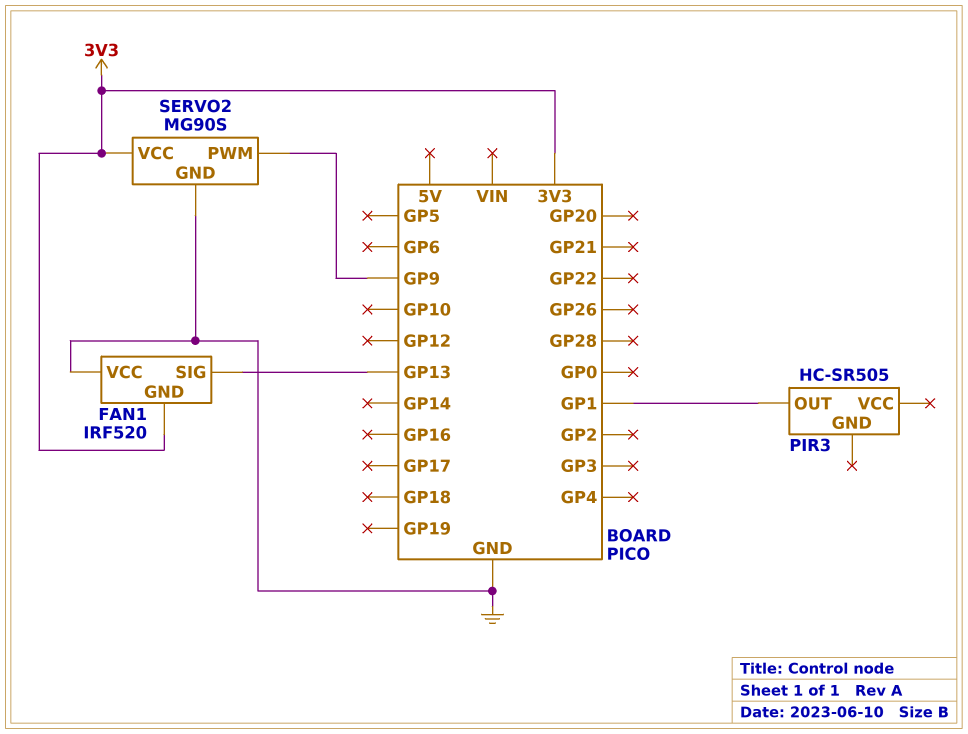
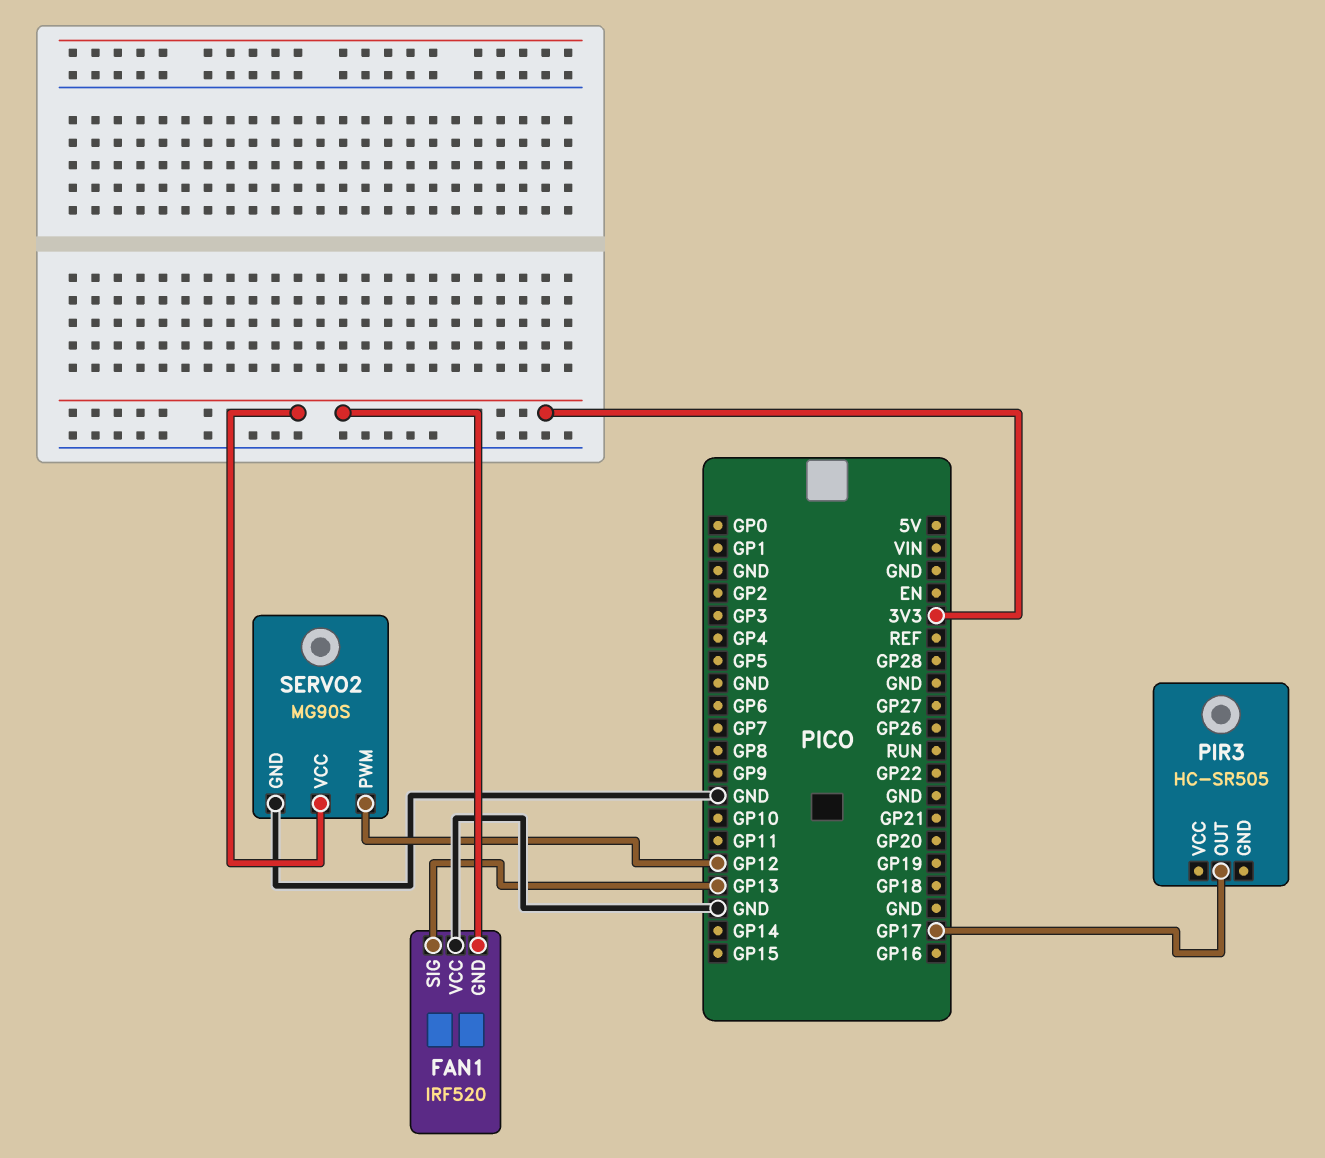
PIR3 pin OUT: GP1 -> GP17
SERVO2 pin PWM: GP9 -> GP12

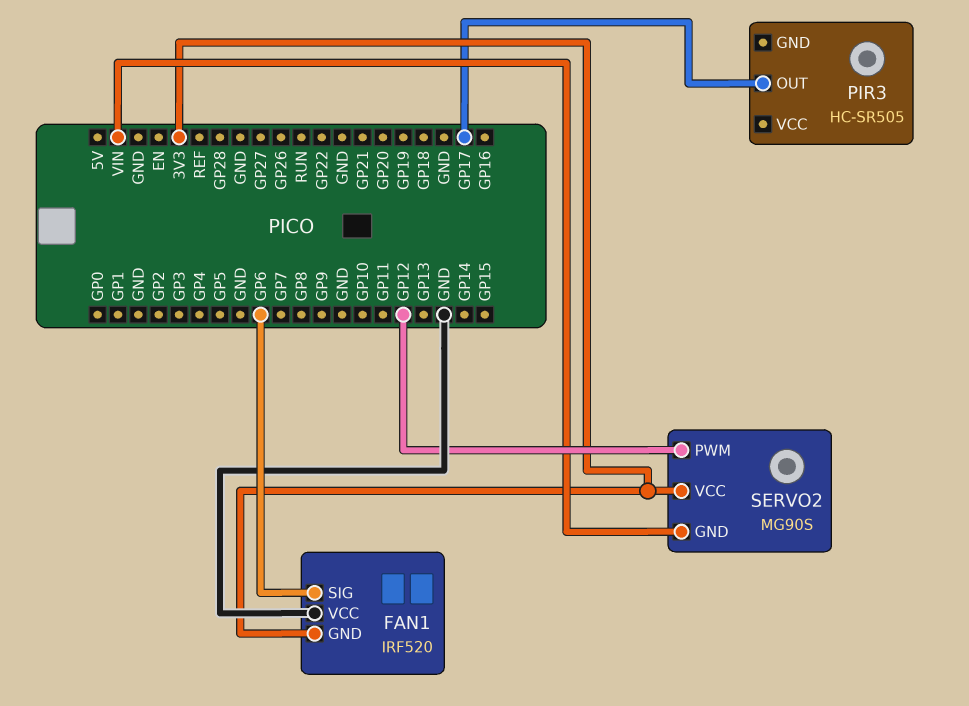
FAN1 pin SIG: GP13 -> GP6
SERVO2 pin GND: GND -> VIN

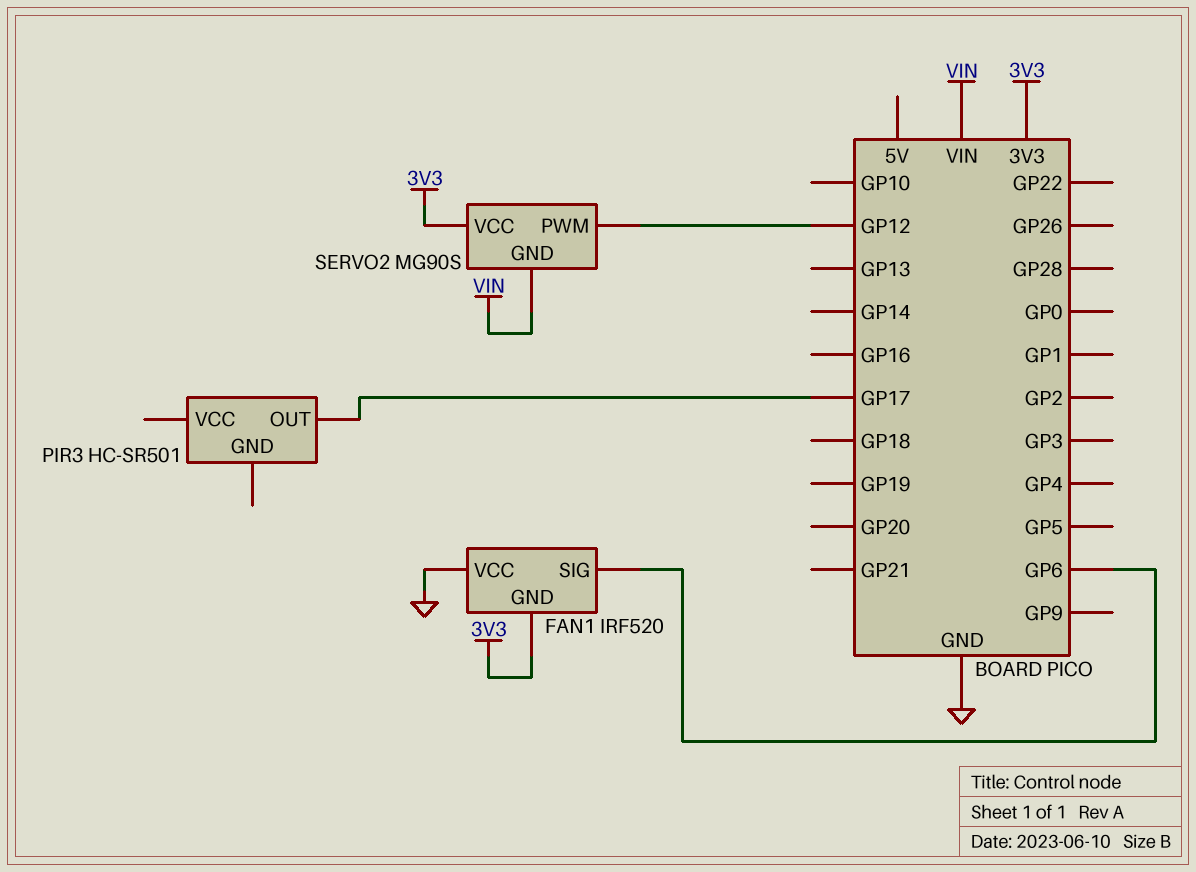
PIR3: HC-SR505 -> HC-SR501

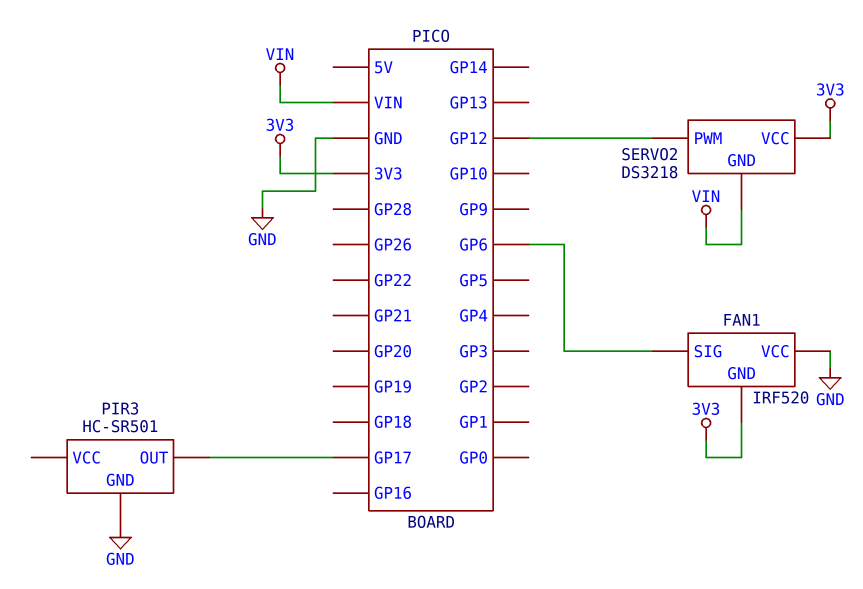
PIR3 pin GND: none -> GND
SERVO2: MG90S -> DS3218

